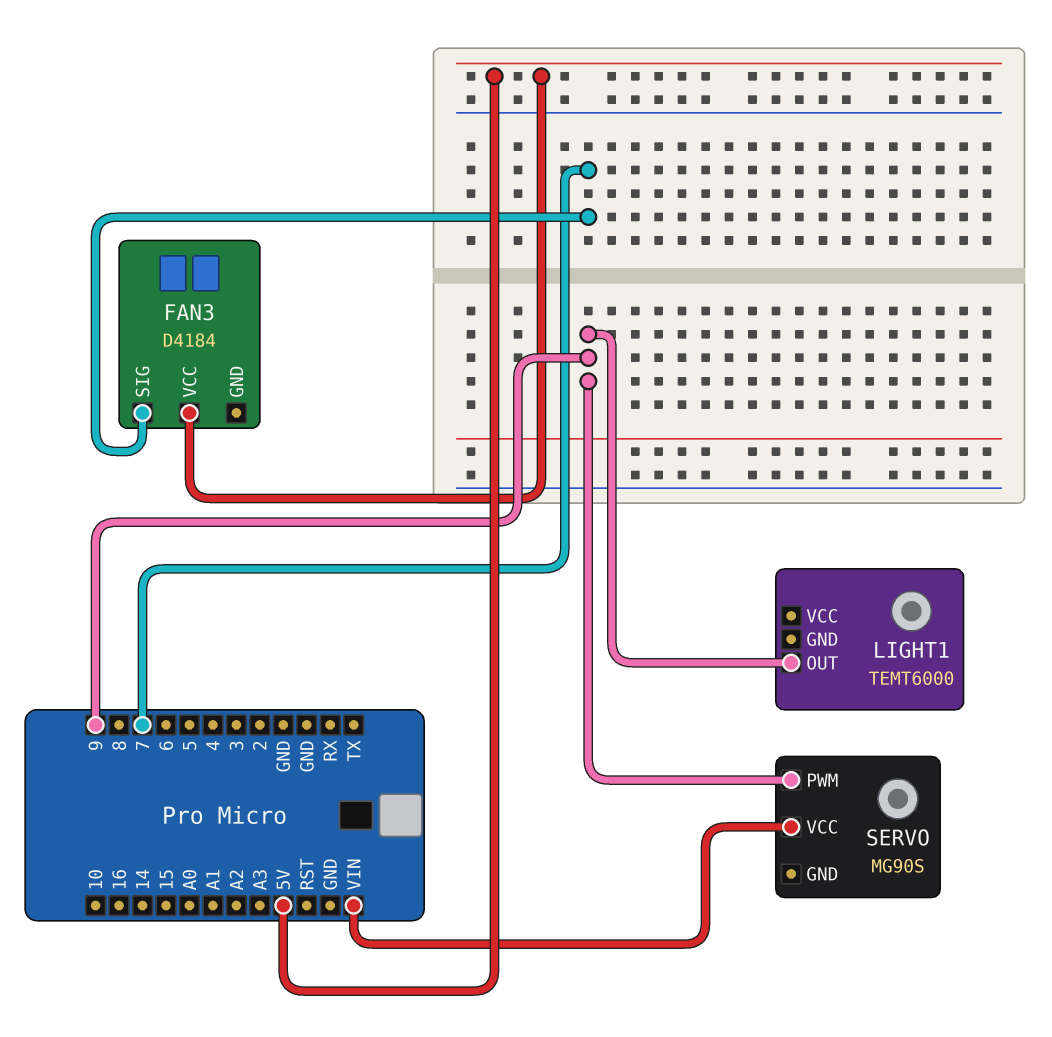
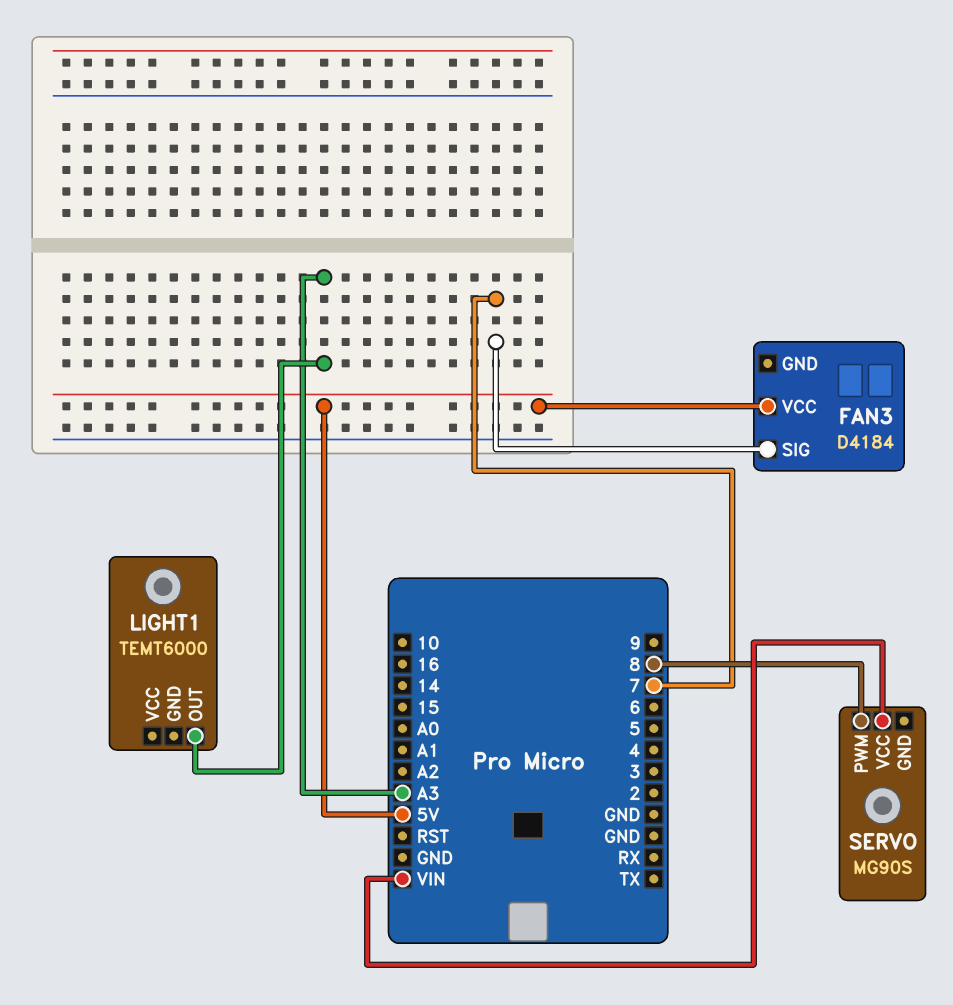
LIGHT1 pin OUT: 9 -> A3
SERVO pin PWM: 9 -> 8

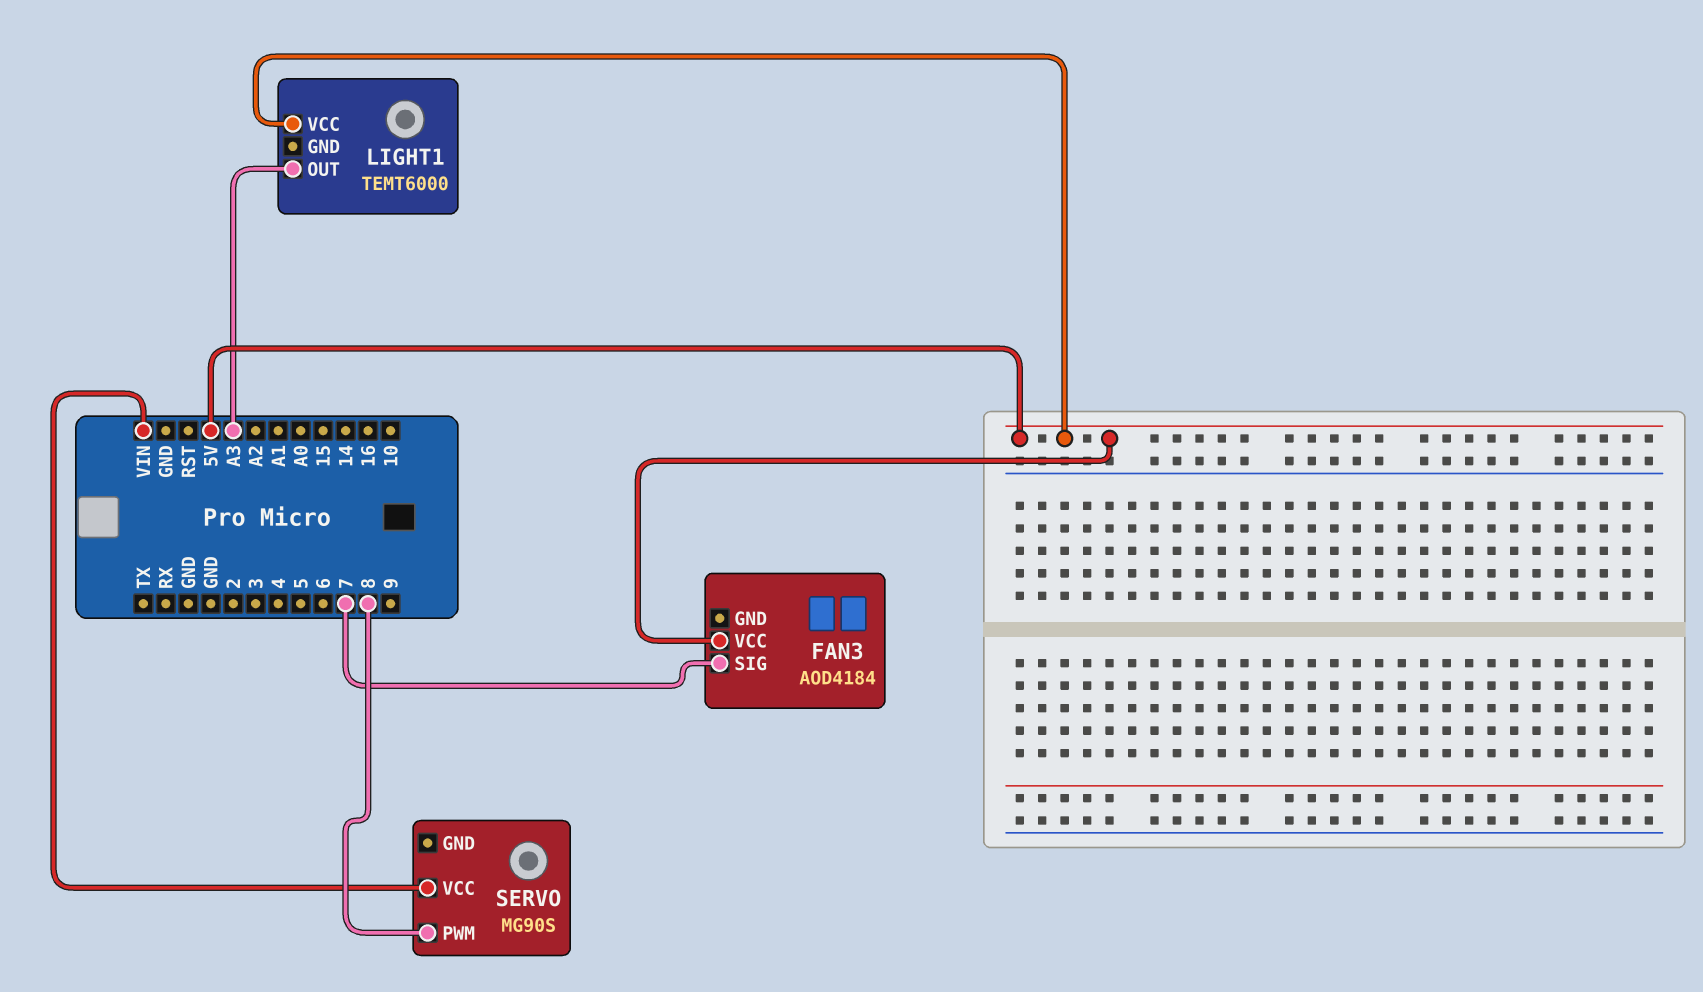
FAN3: D4184 -> AOD4184
LIGHT1 pin VCC: none -> 5V

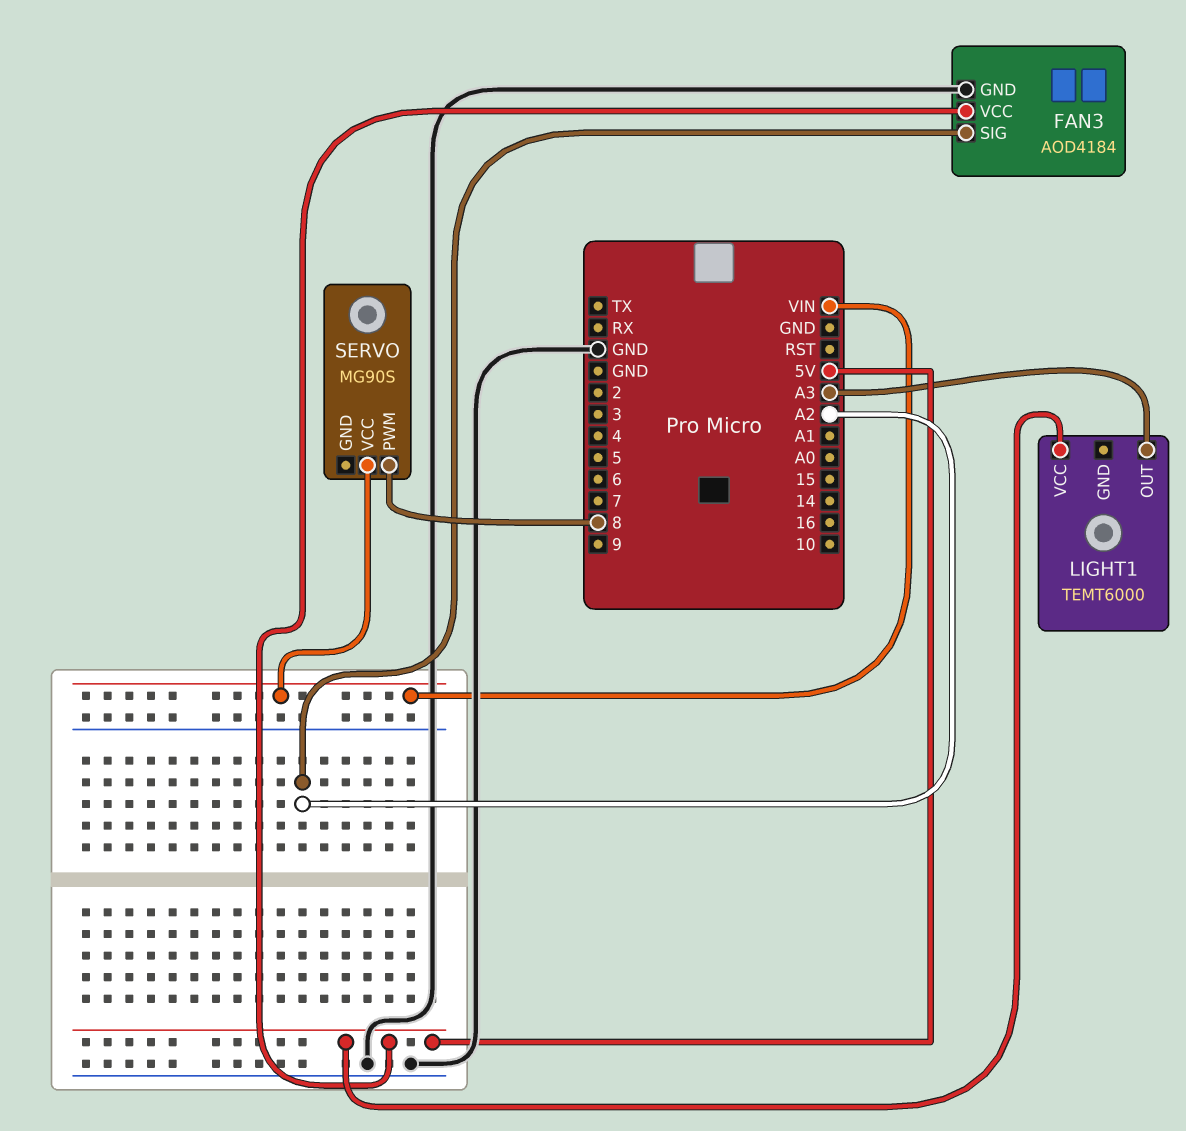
FAN3 pin GND: none -> GND
FAN3 pin SIG: 7 -> A2

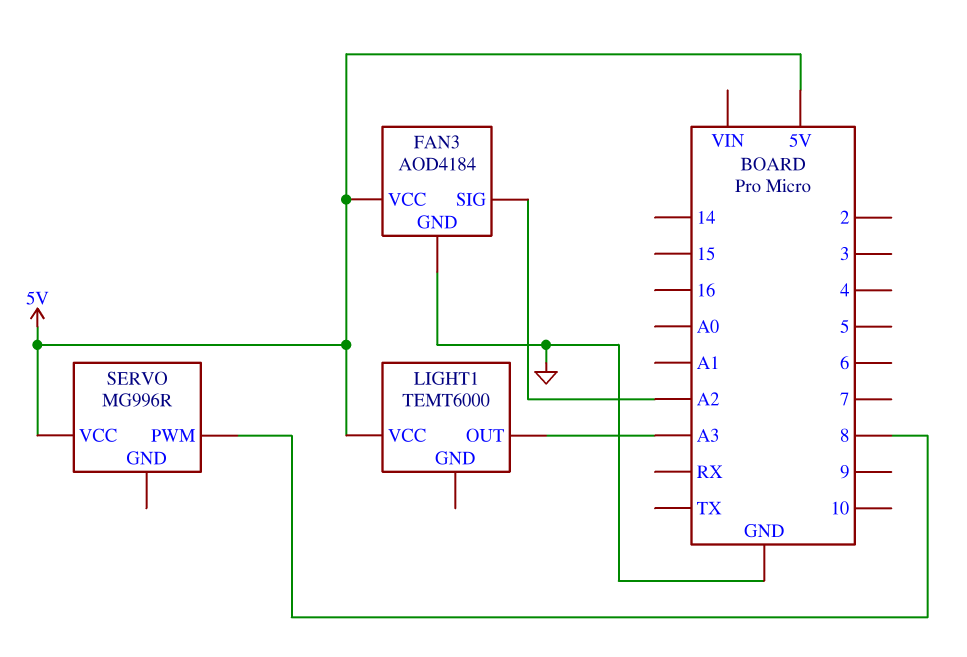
SERVO: MG90S -> MG996R
SERVO pin VCC: VIN -> 5V

